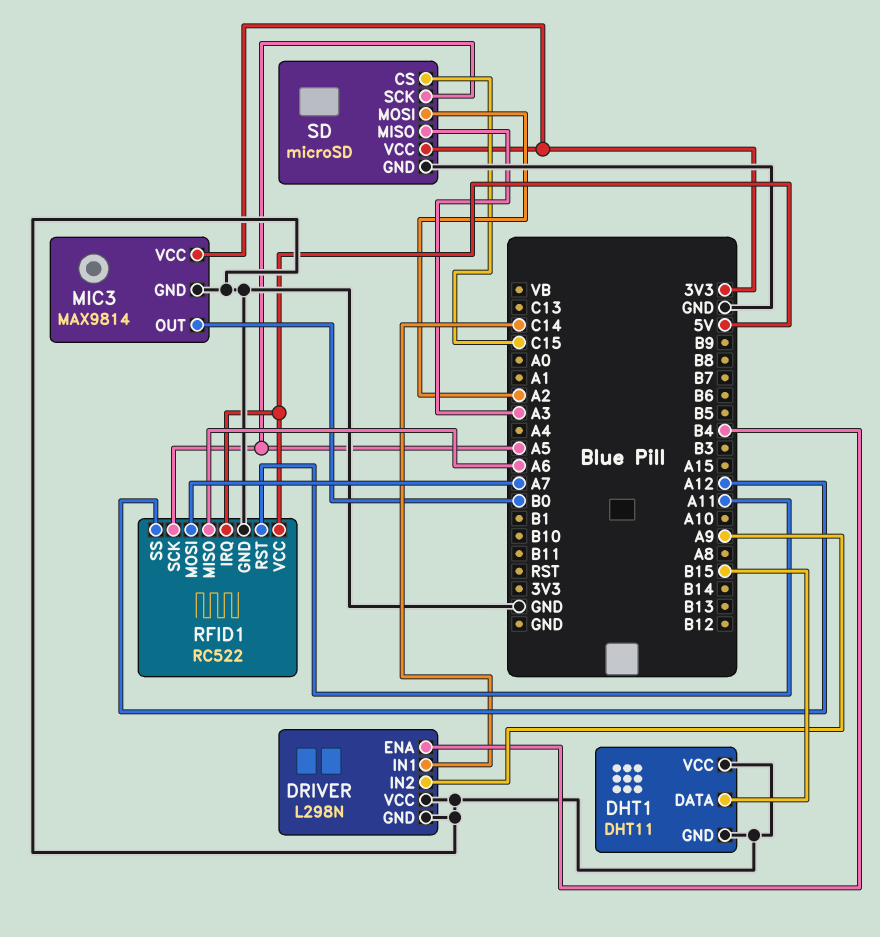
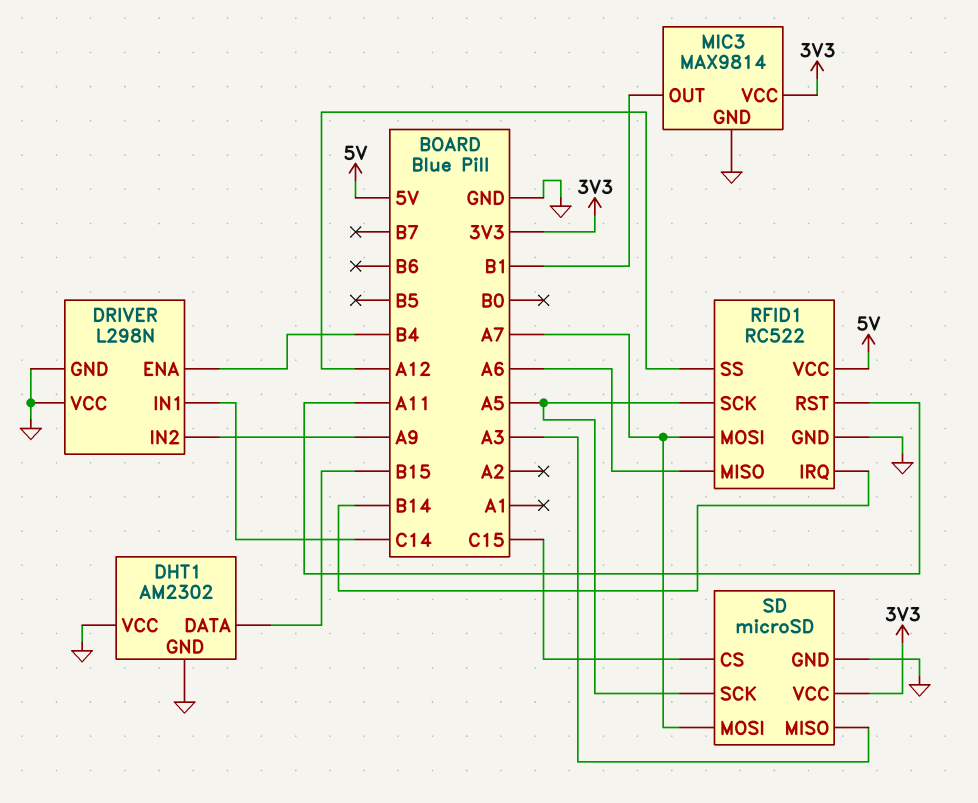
DHT1: DHT11 -> AM2302
MIC3 pin OUT: B0 -> B1
RFID1 pin IRQ: 5V -> B14
SD pin MOSI: A2 -> A7

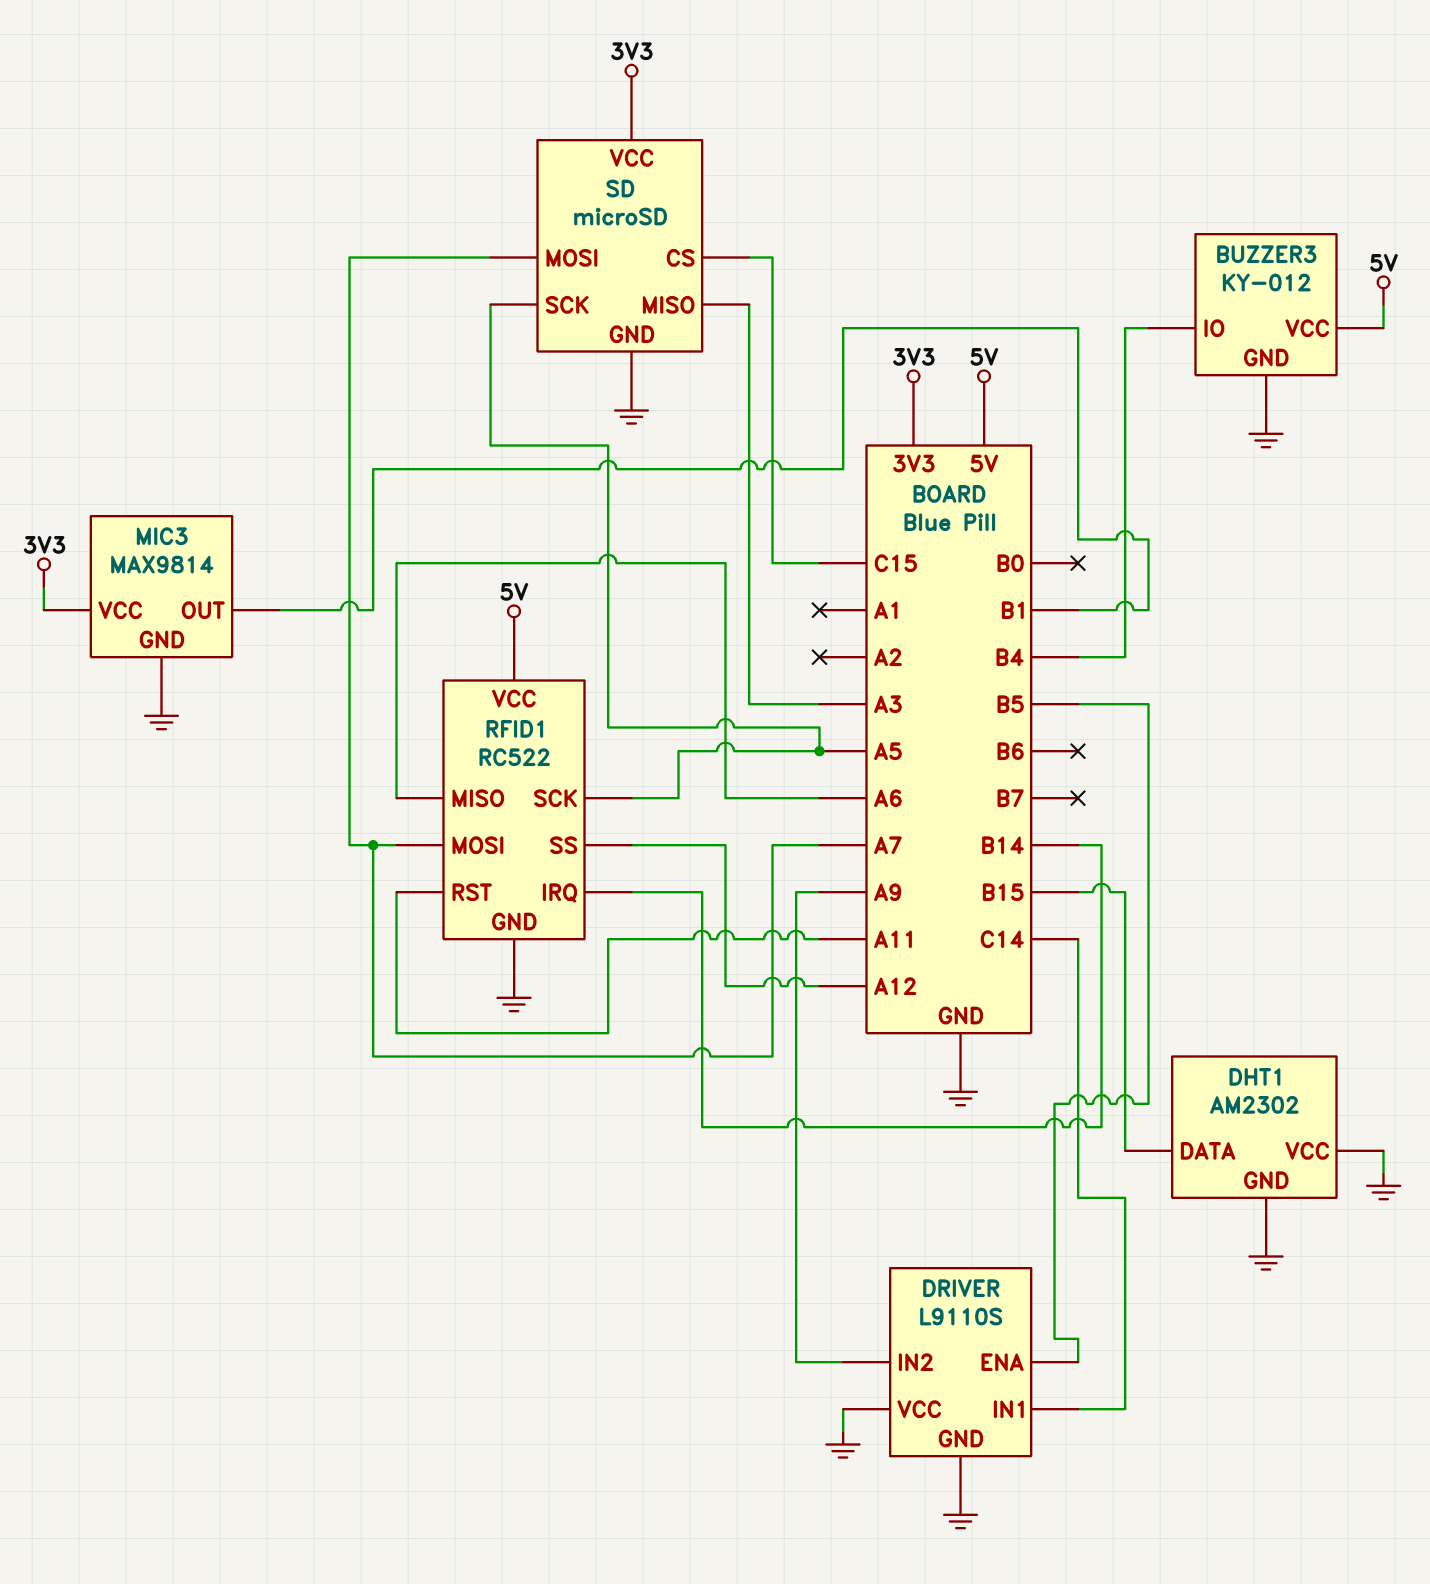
BUZZER3: none -> KY-012
BUZZER3 pin GND: none -> GND
BUZZER3 pin IO: none -> B4
BUZZER3 pin VCC: none -> 5V
DRIVER: L298N -> L9110S
DRIVER pin ENA: B4 -> B5

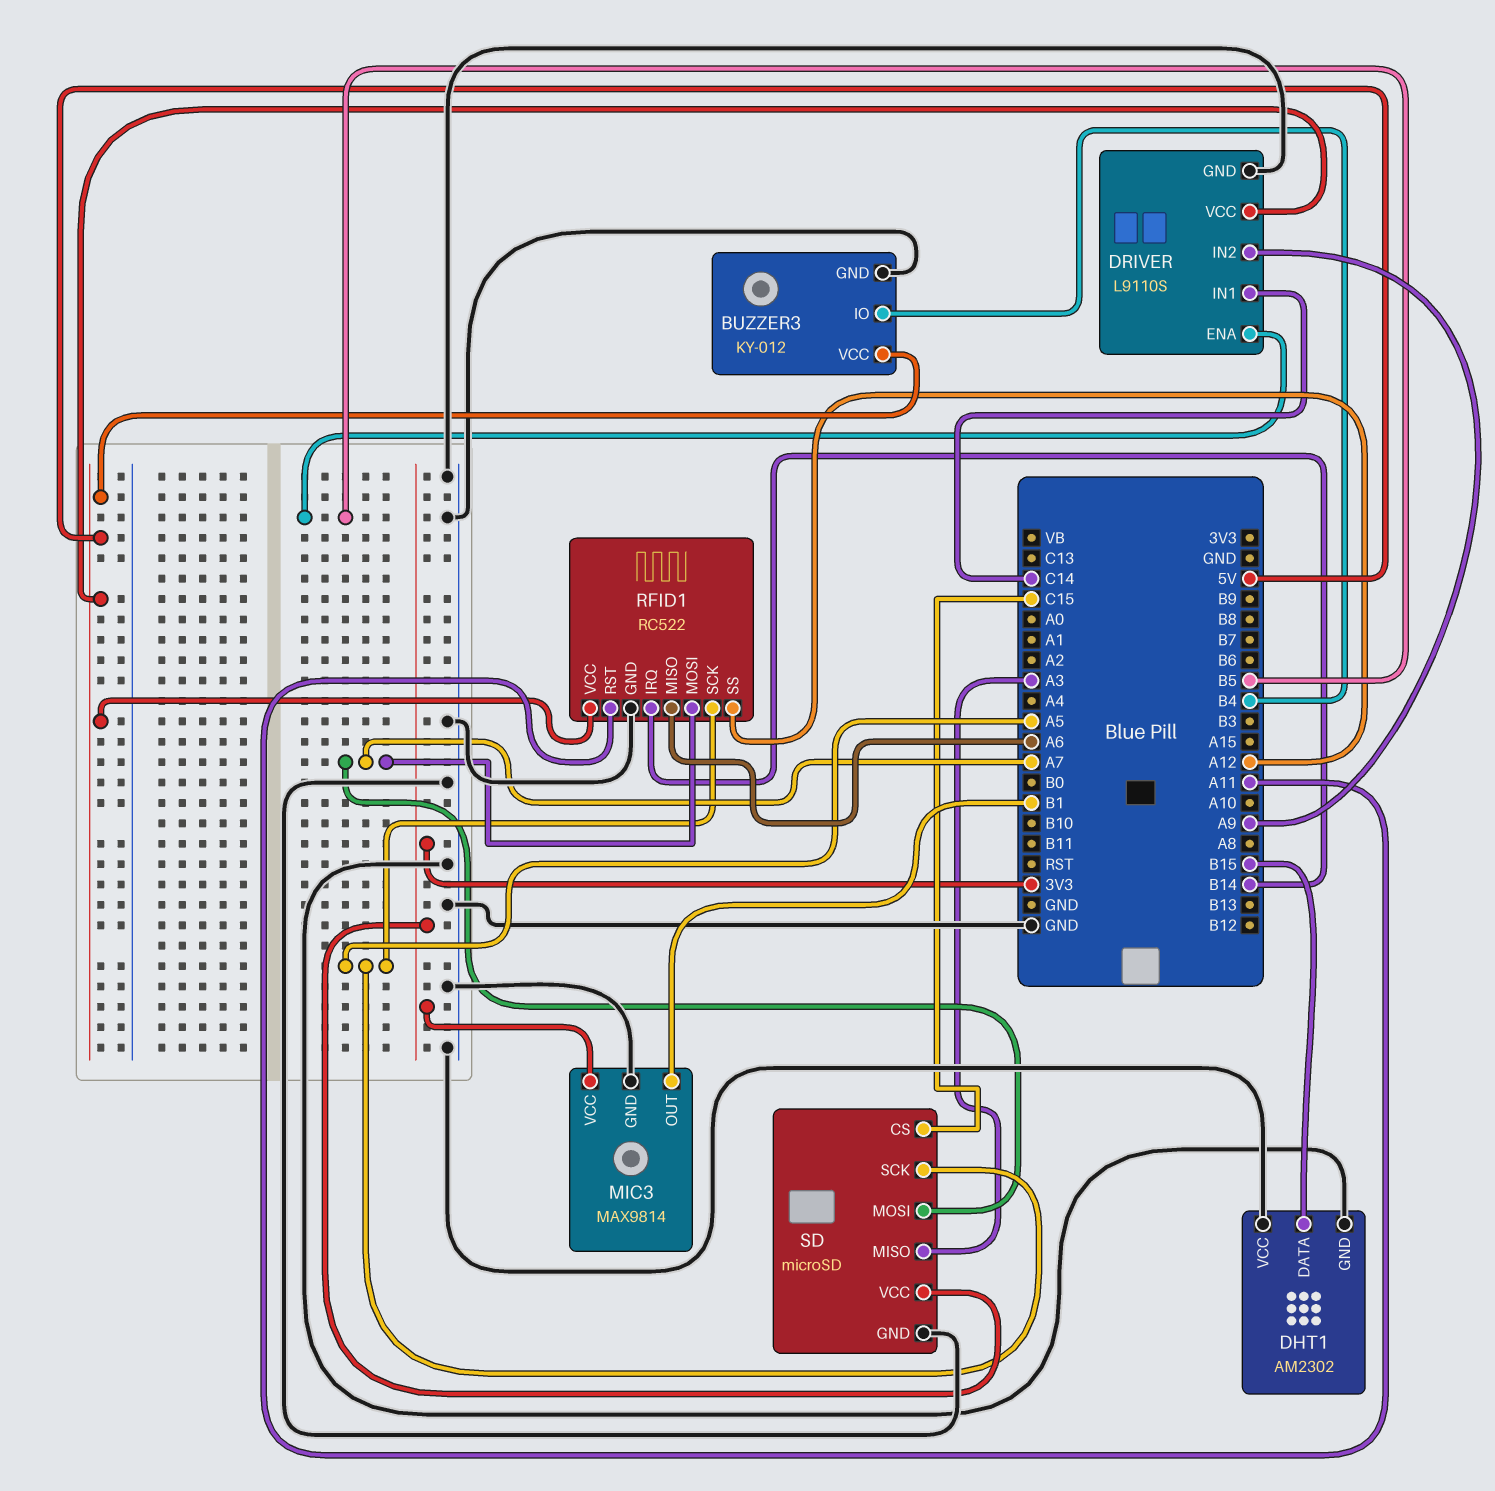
DRIVER pin VCC: GND -> 5V

